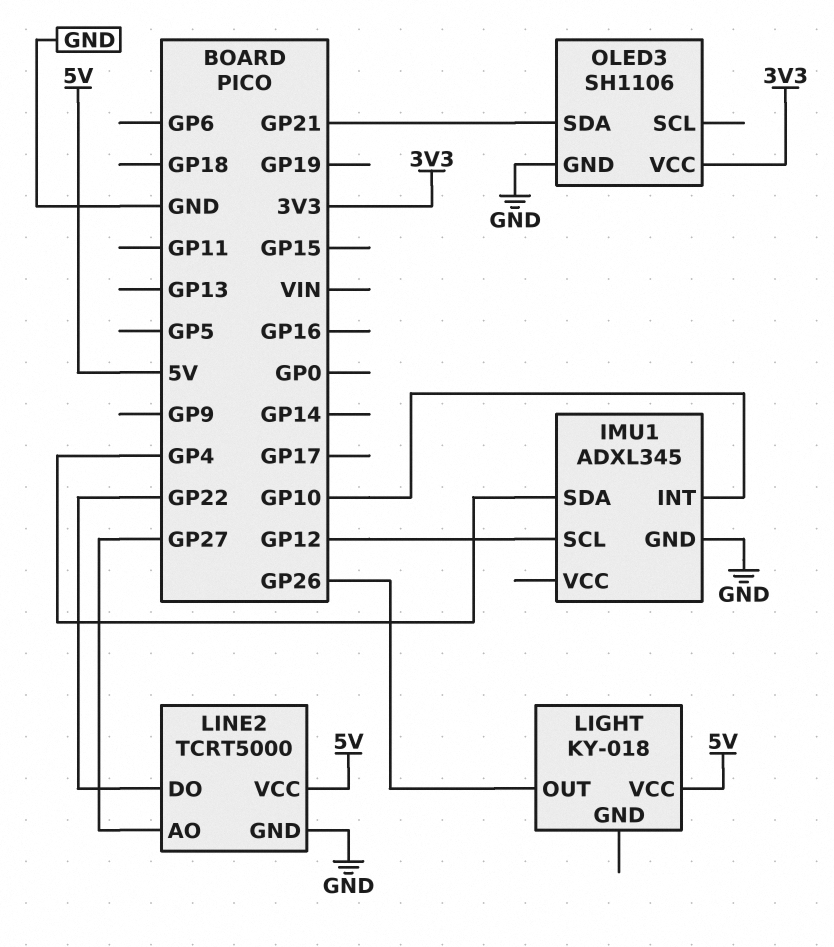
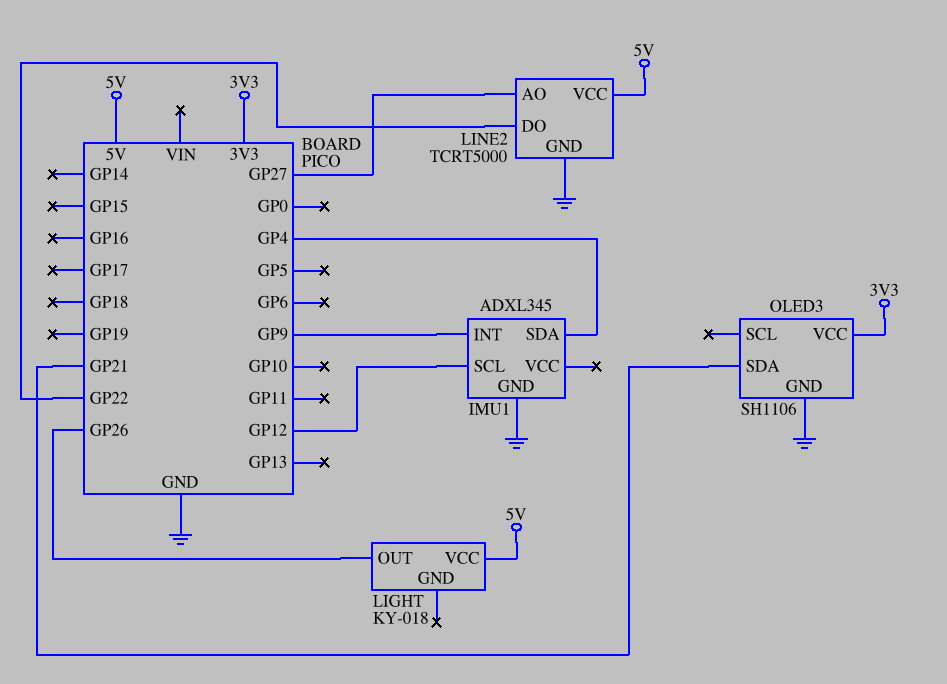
IMU1 pin INT: GP10 -> GP9

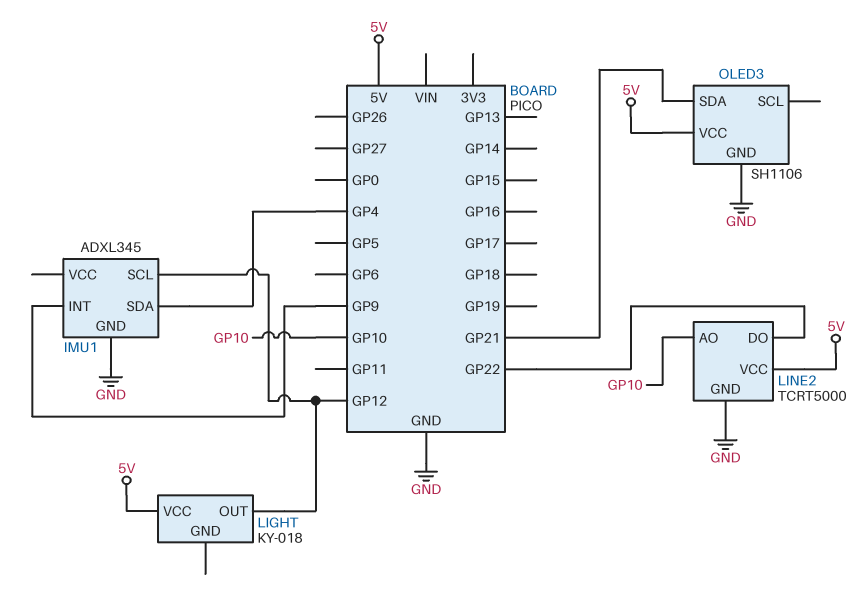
LIGHT pin OUT: GP26 -> GP12
LINE2 pin AO: GP27 -> GP10
OLED3 pin VCC: 3V3 -> 5V

